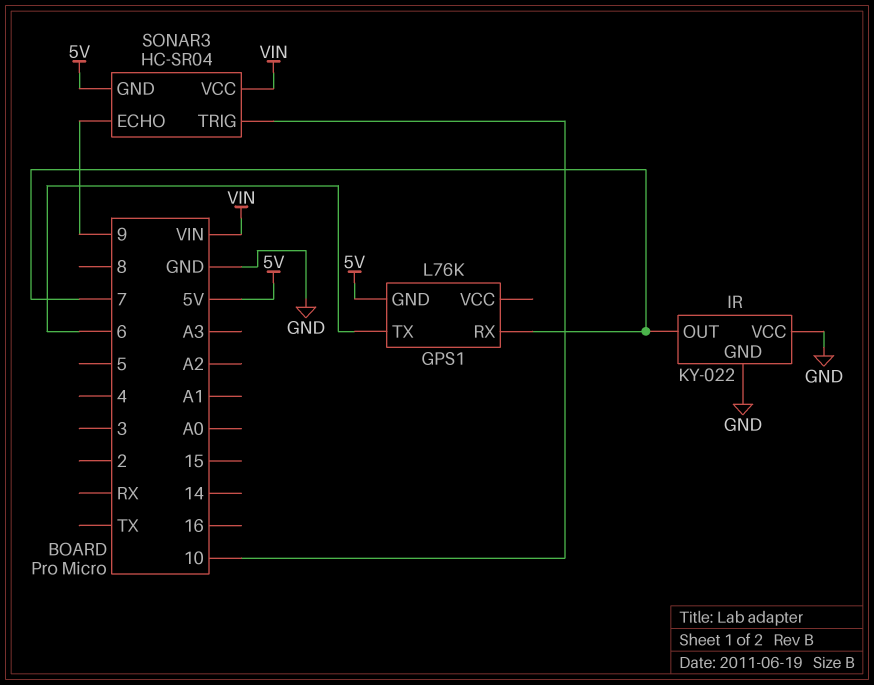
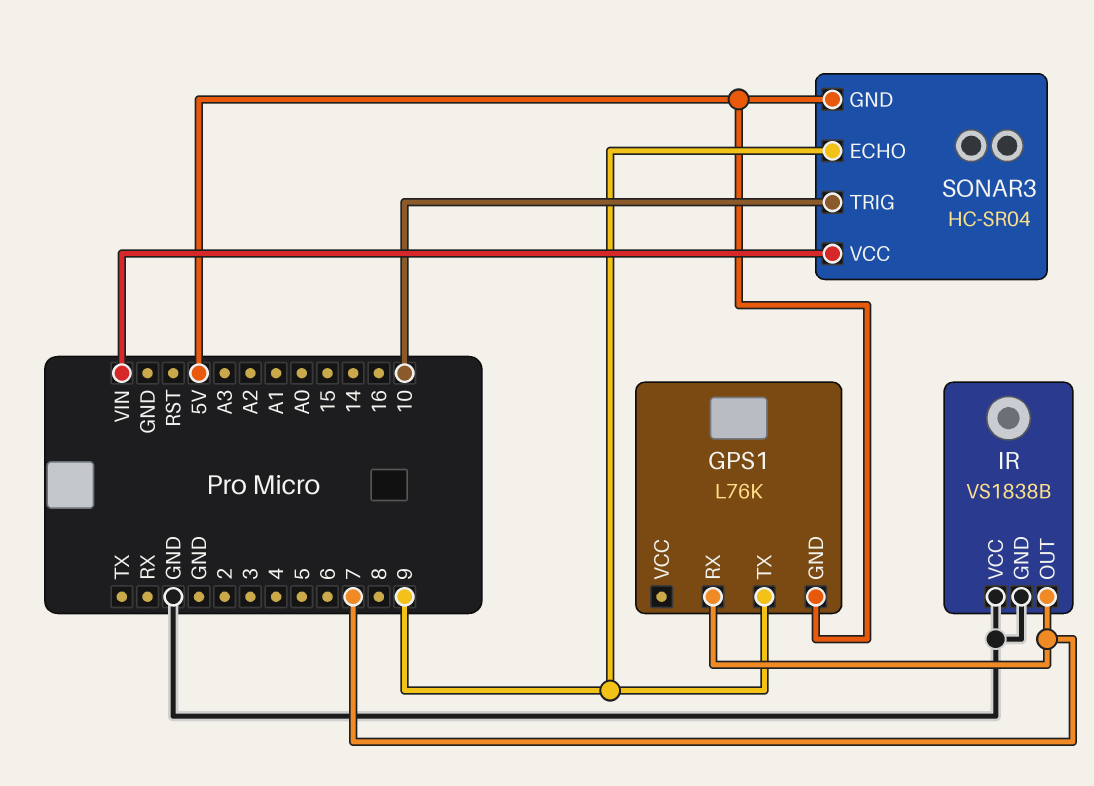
GPS1 pin TX: 6 -> 9
IR: KY-022 -> VS1838B

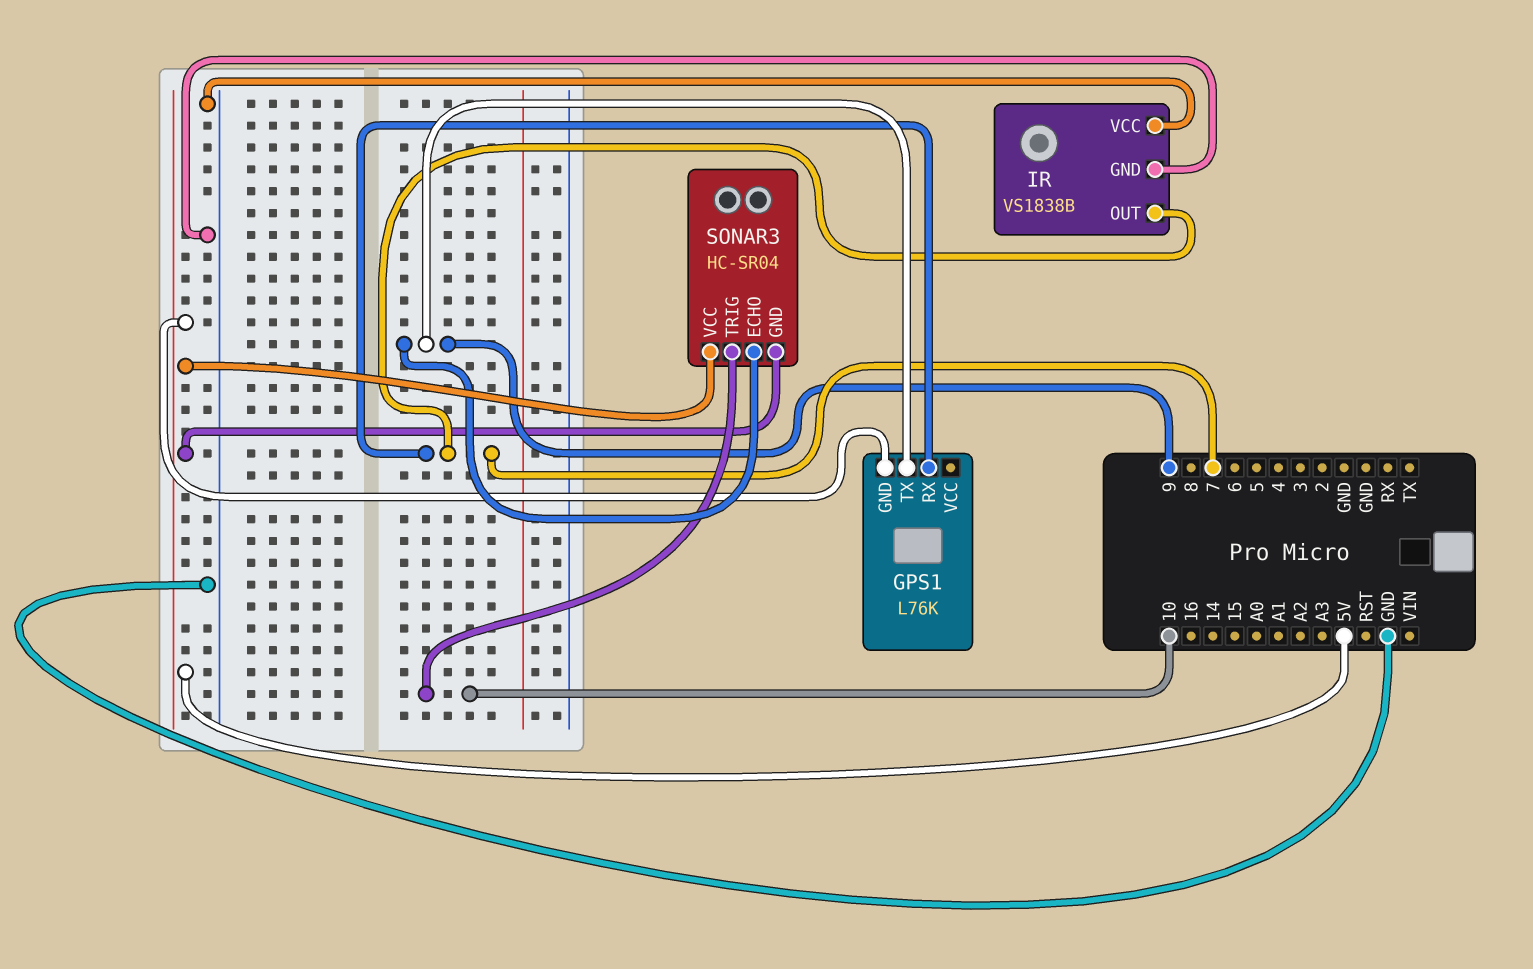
SONAR3 pin VCC: VIN -> 5V

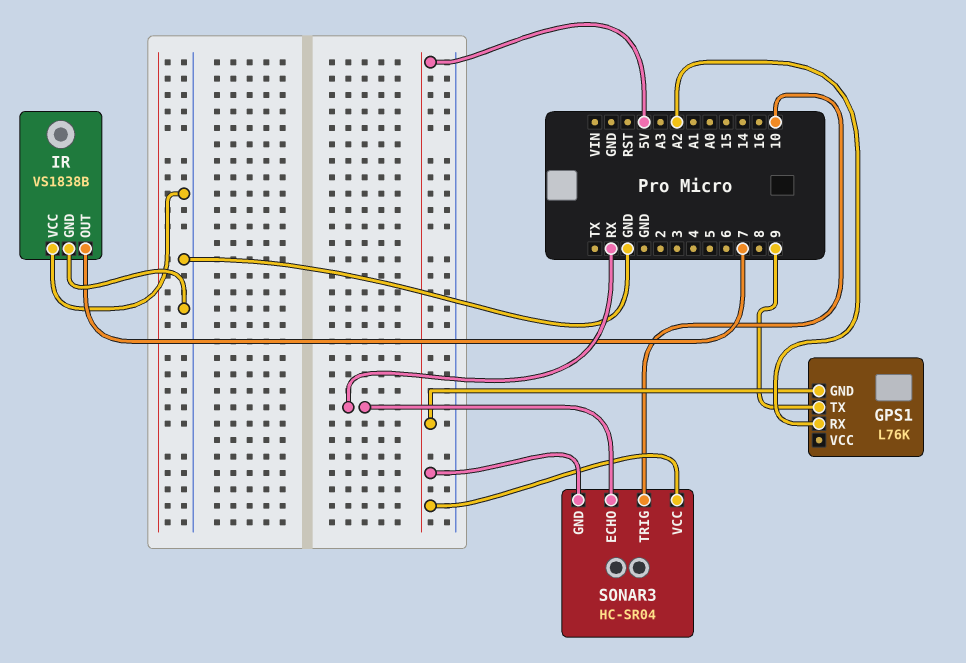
GPS1 pin RX: 7 -> A2
SONAR3 pin ECHO: 9 -> RX

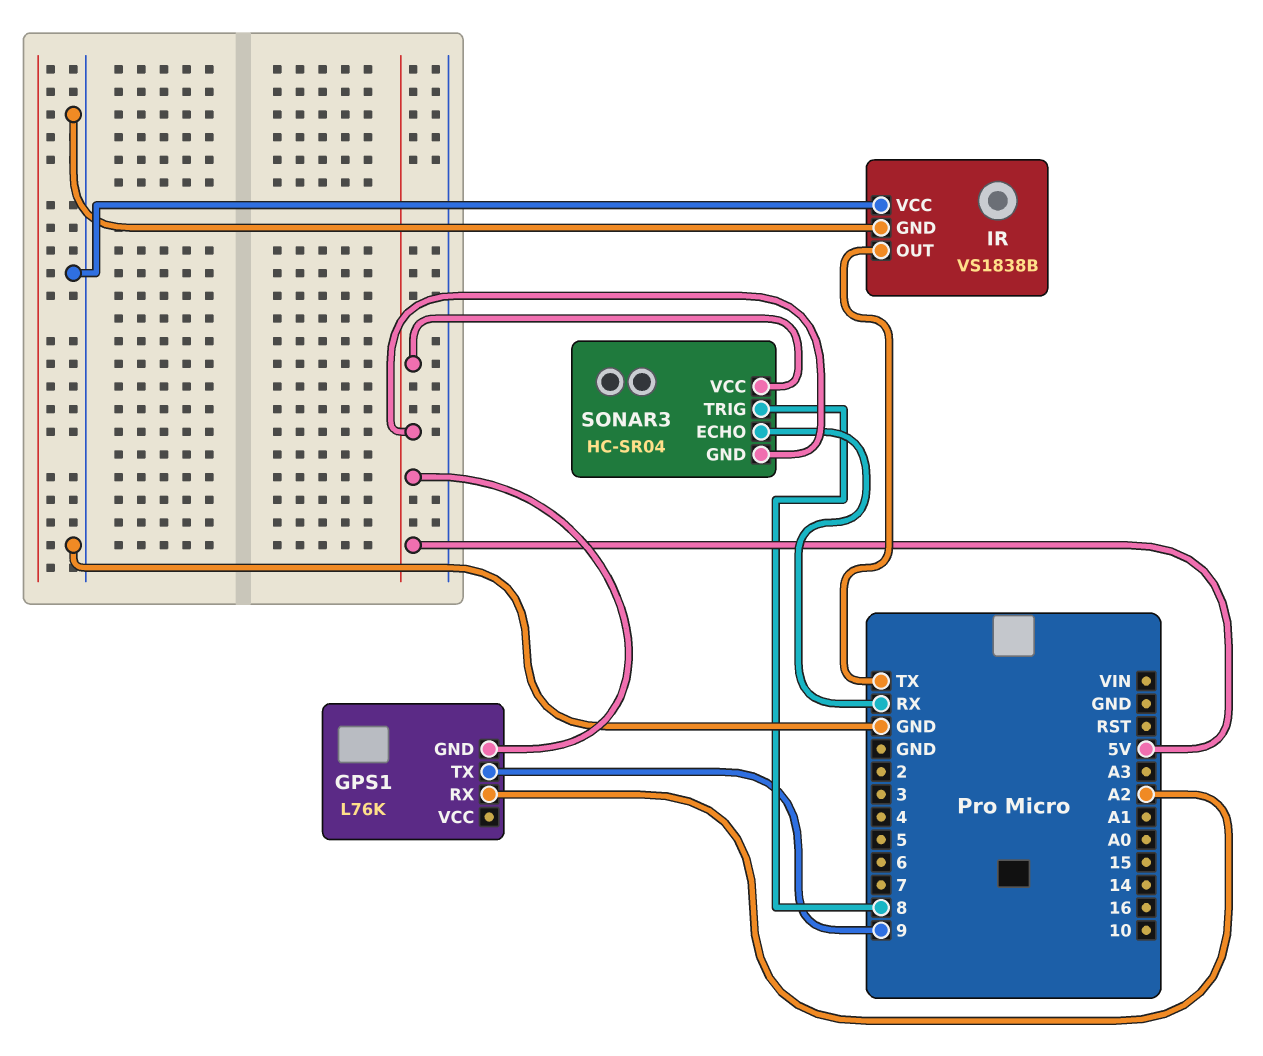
IR pin OUT: 7 -> TX
SONAR3 pin TRIG: 10 -> 8

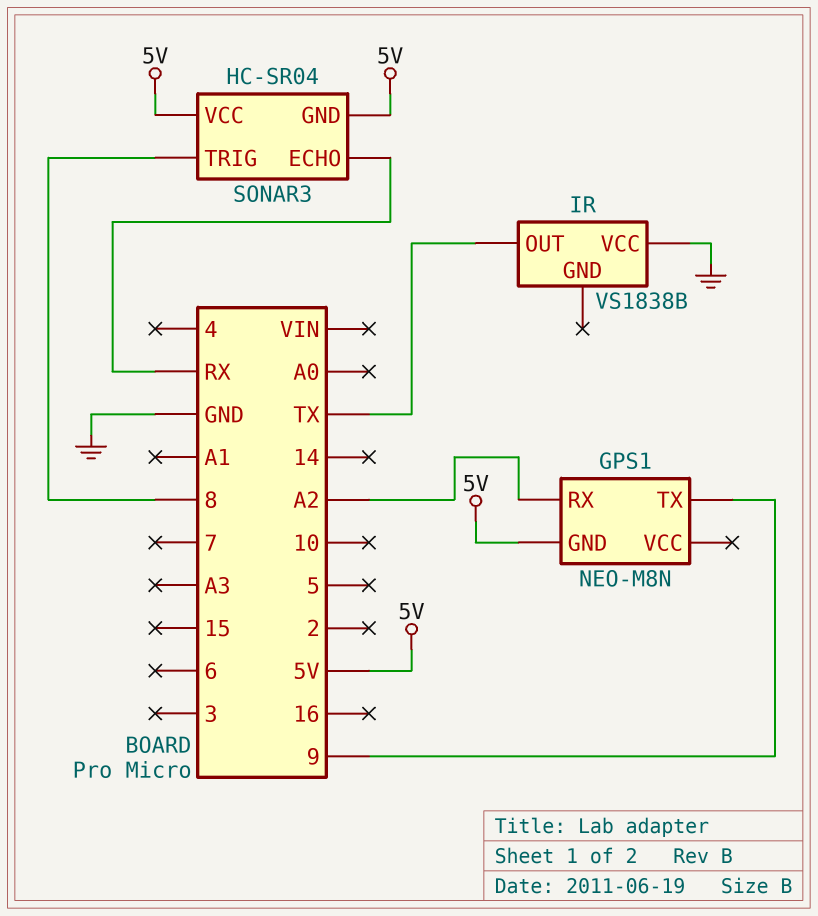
GPS1: L76K -> NEO-M8N
IR pin GND: GND -> none

